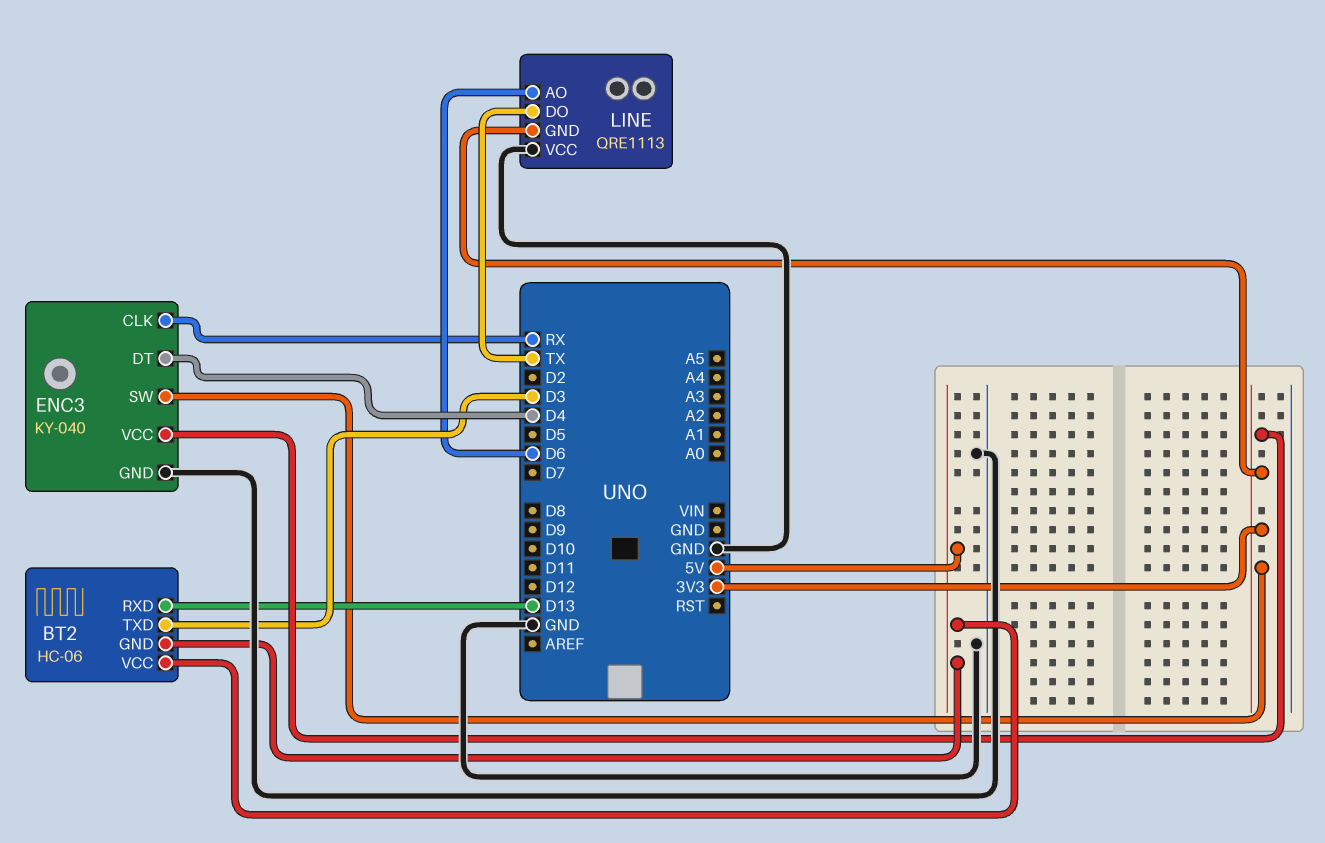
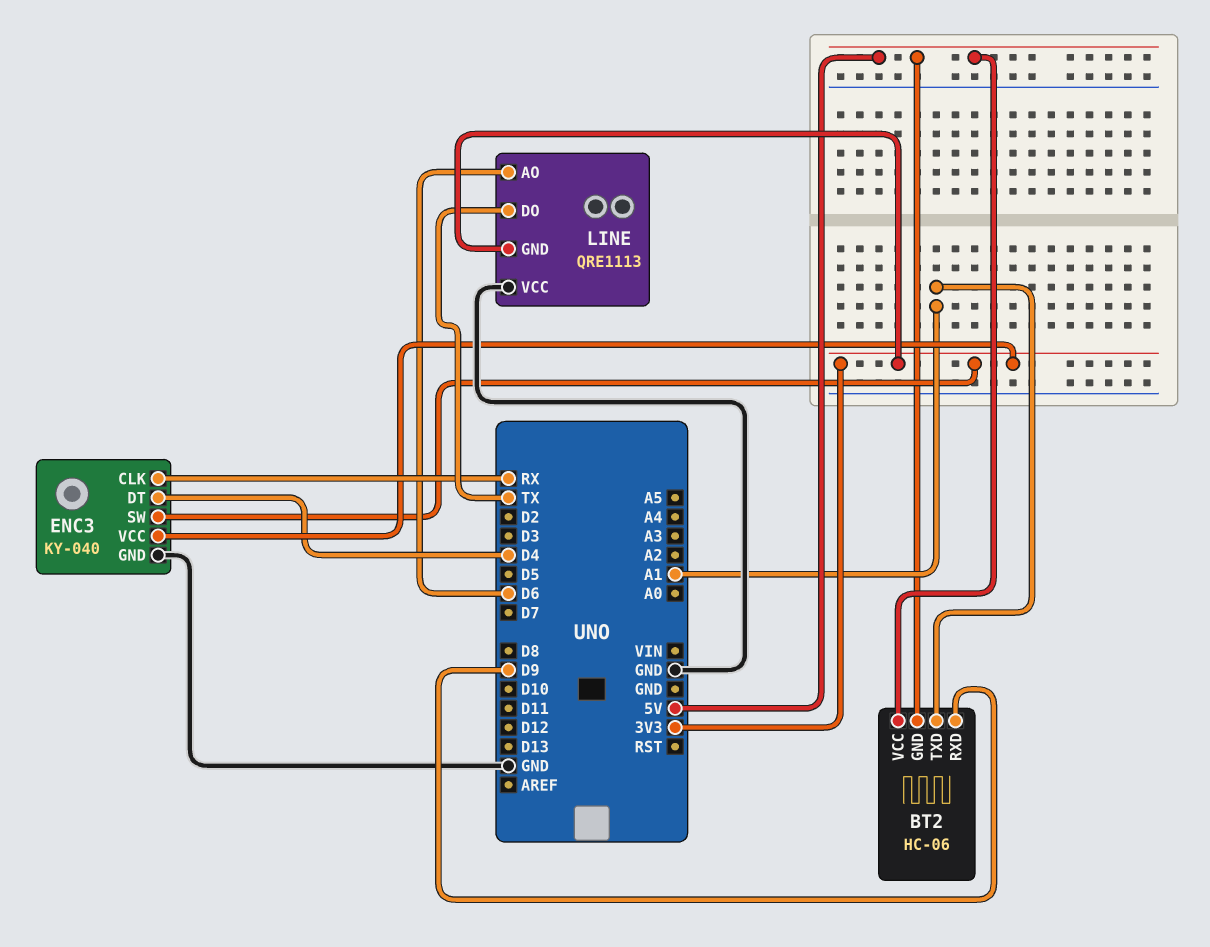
BT2 pin RXD: D13 -> D9
BT2 pin TXD: D3 -> A1

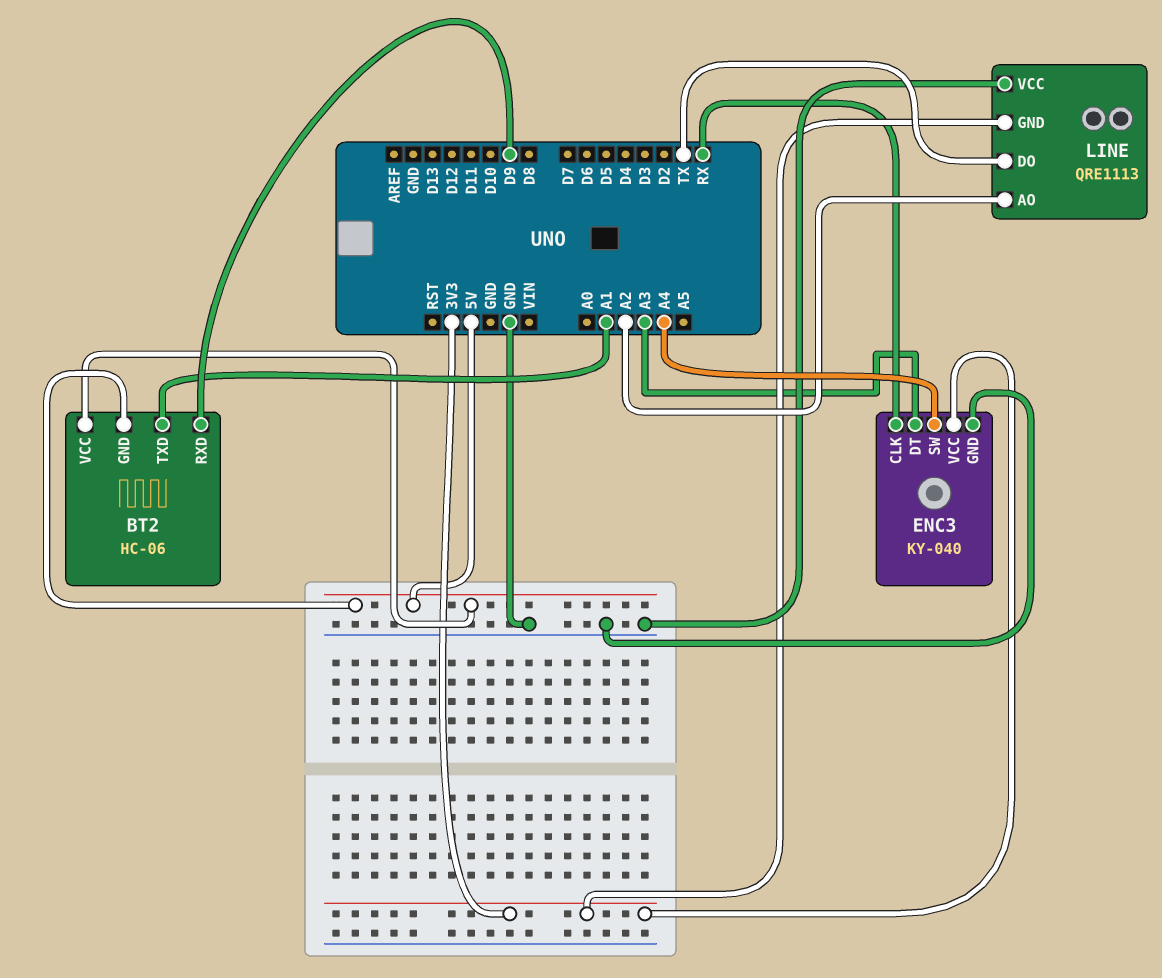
ENC3 pin DT: D4 -> A3
ENC3 pin SW: 3V3 -> A4
LINE pin AO: D6 -> A2

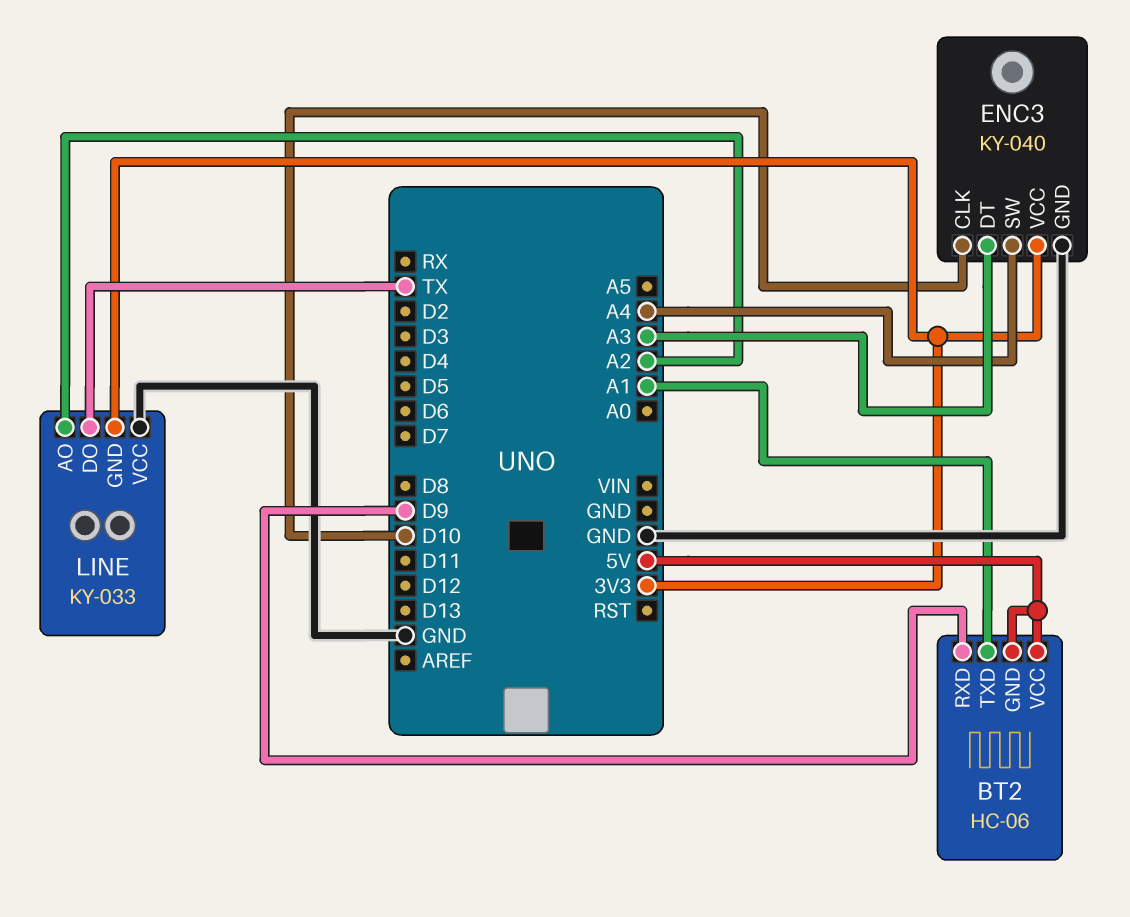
ENC3 pin CLK: RX -> D10
LINE: QRE1113 -> KY-033

